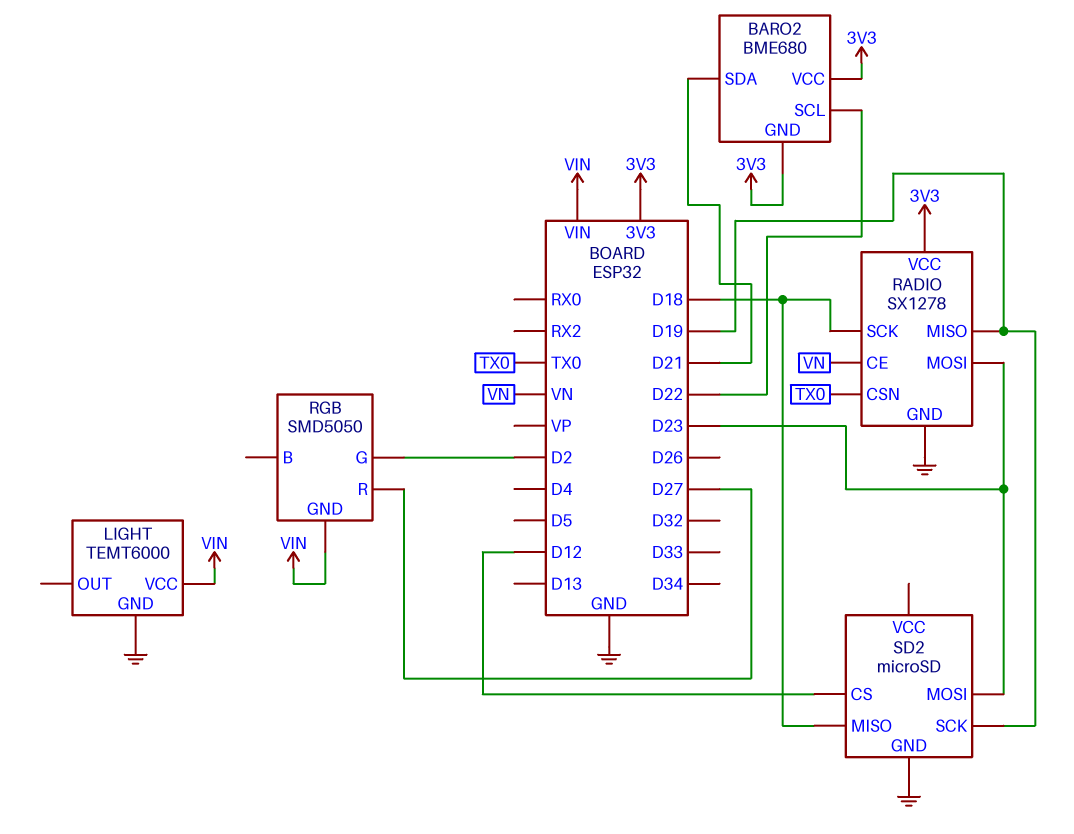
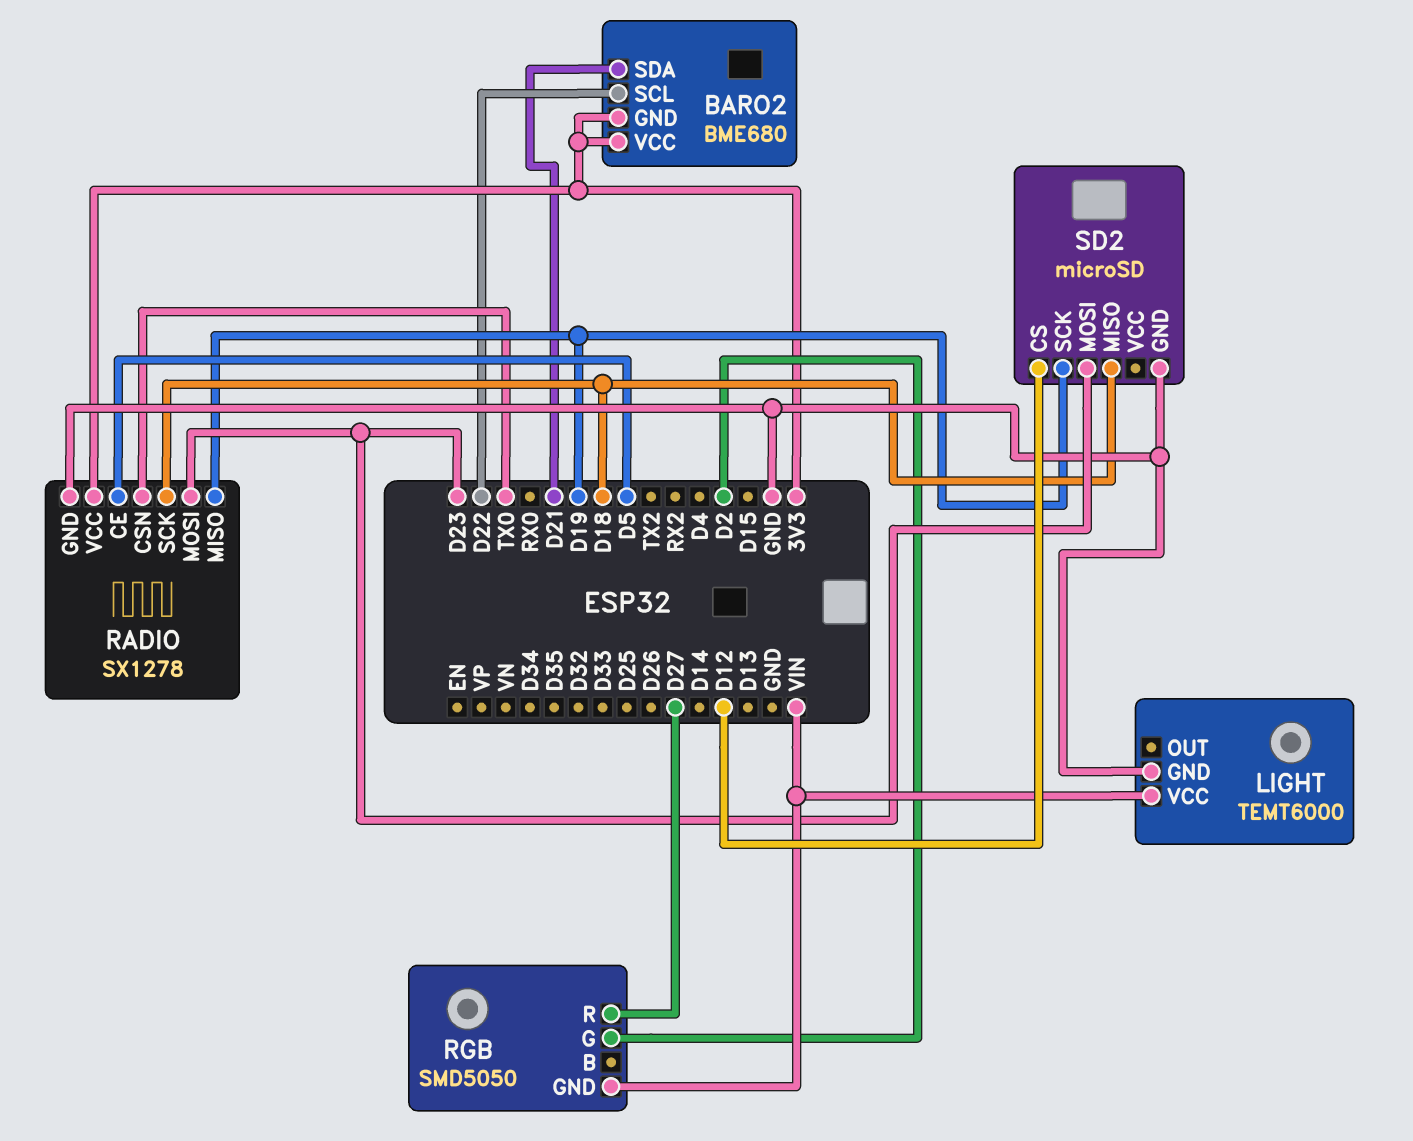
RADIO pin CE: VN -> D5

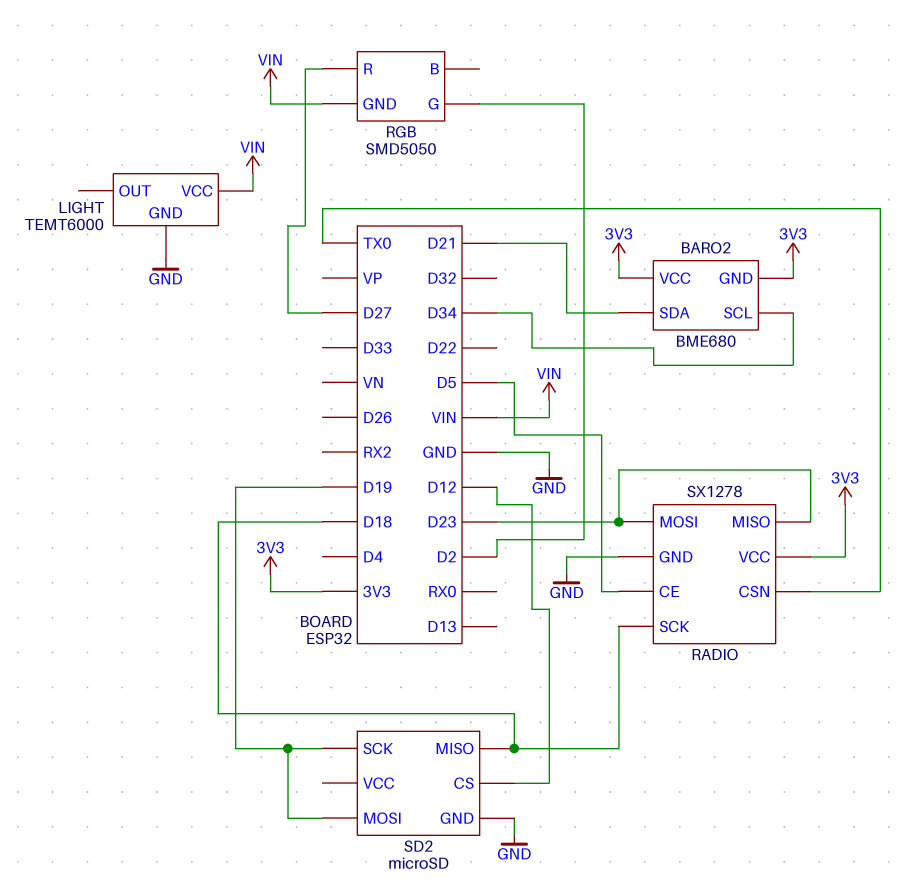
BARO2 pin SCL: D22 -> D34
RADIO pin MISO: D19 -> D23
SD2 pin MOSI: D23 -> D19

